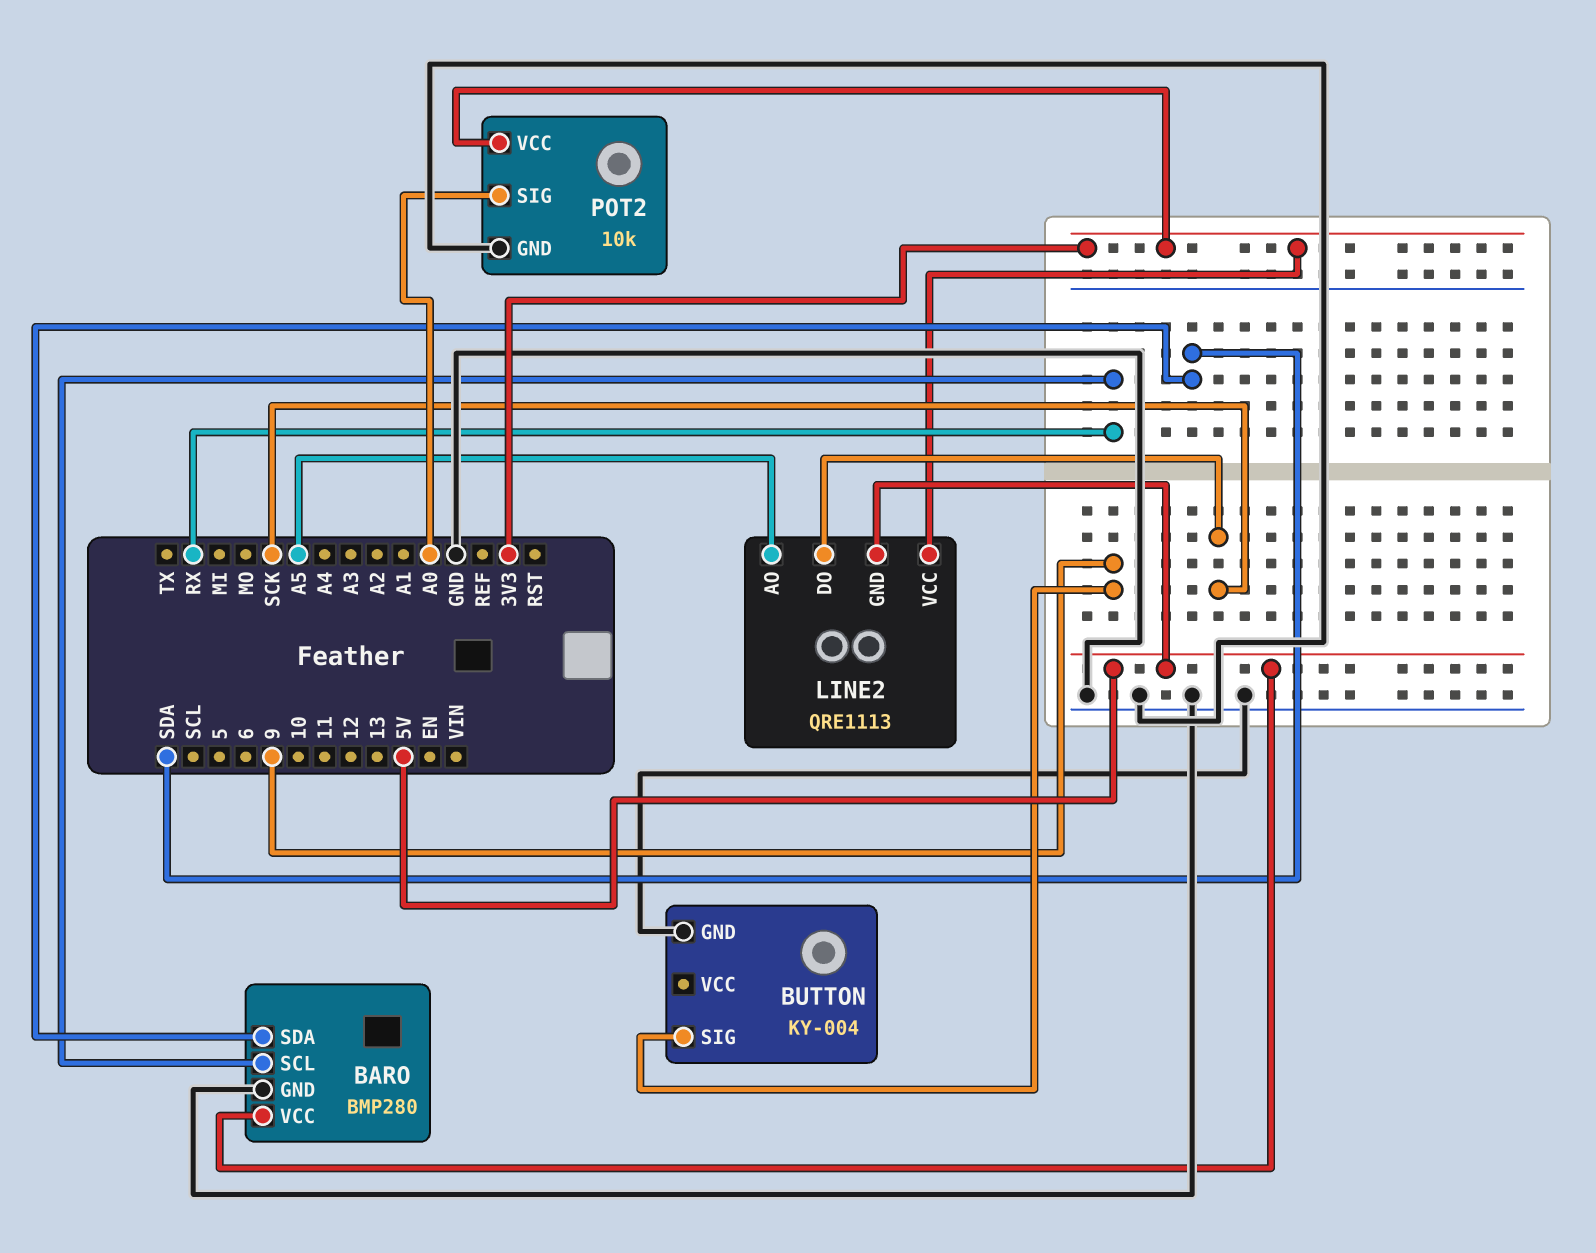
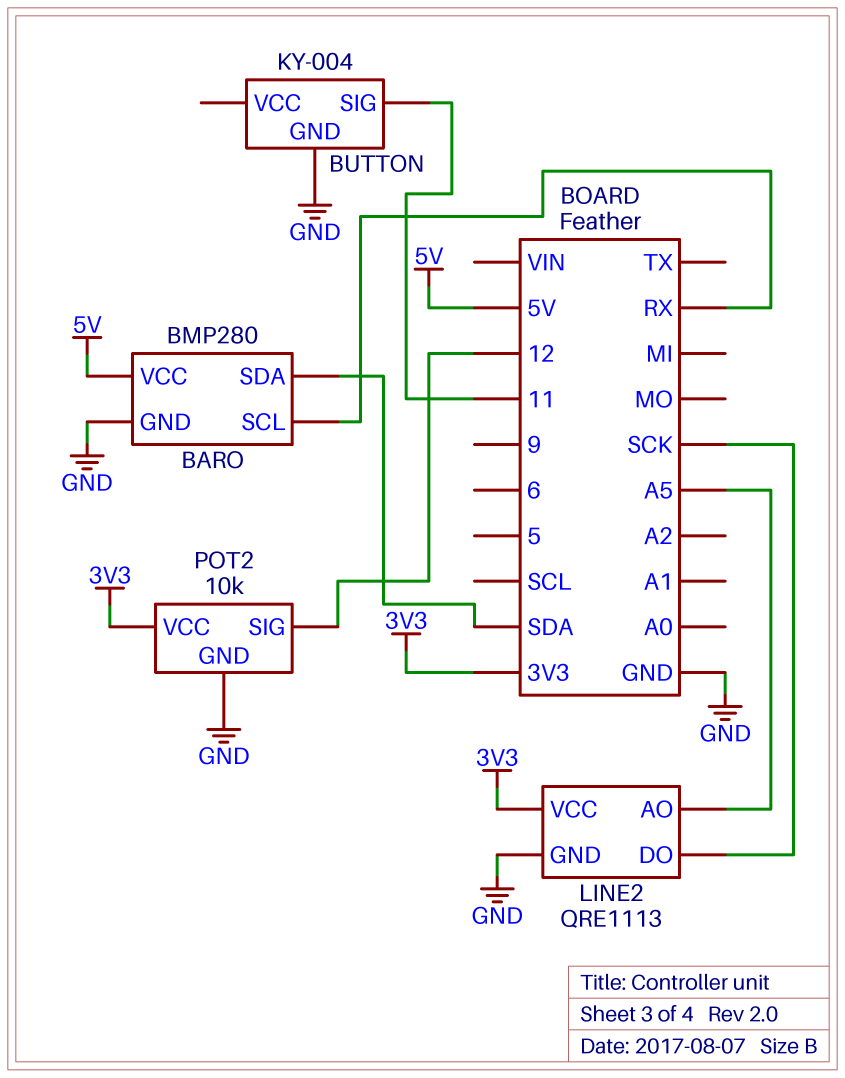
BUTTON pin SIG: 9 -> 11
LINE2 pin GND: 5V -> GND
POT2 pin SIG: A0 -> 12

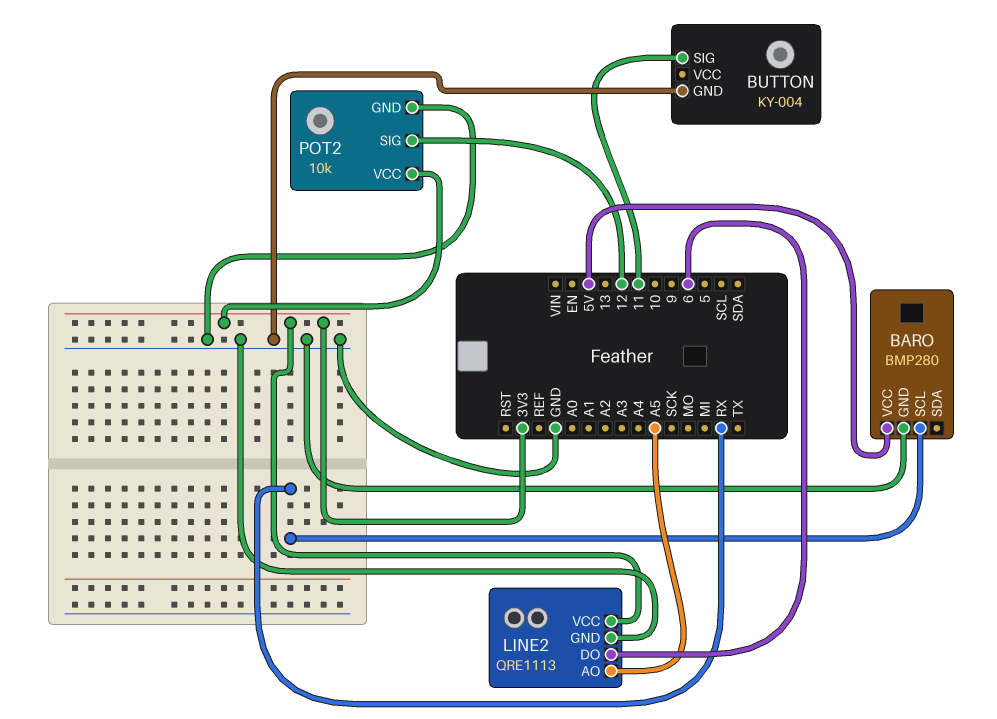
BARO pin SDA: SDA -> none
LINE2 pin DO: SCK -> 6

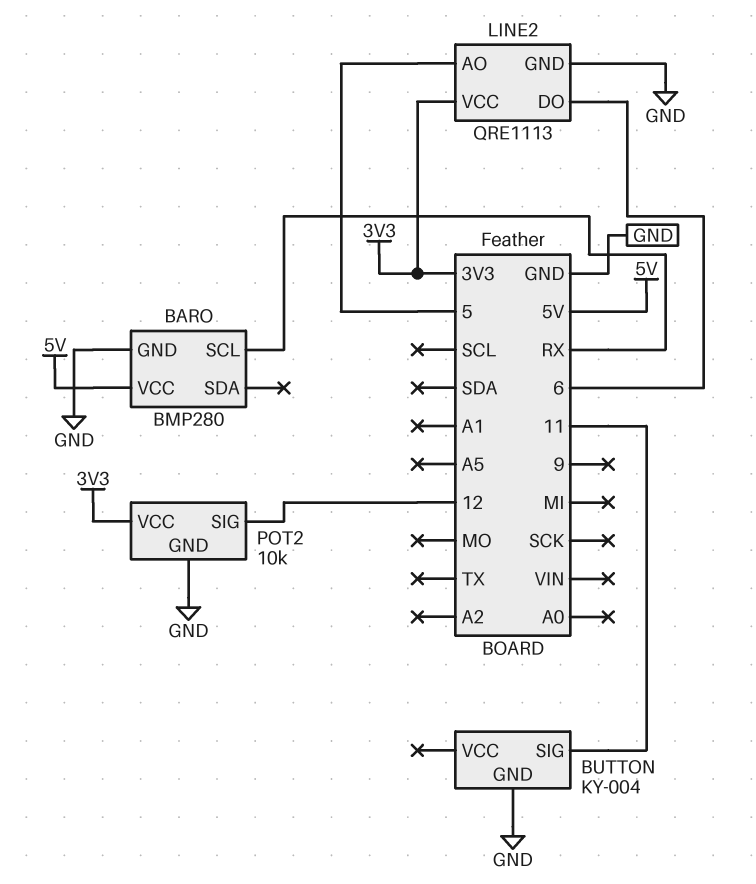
LINE2 pin AO: A5 -> 5

